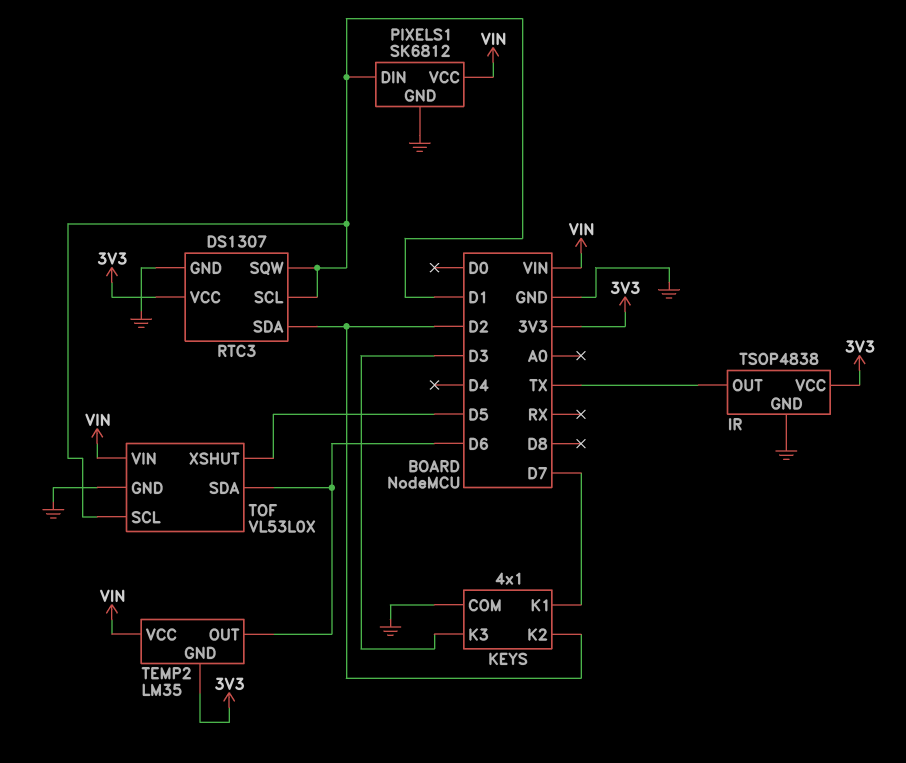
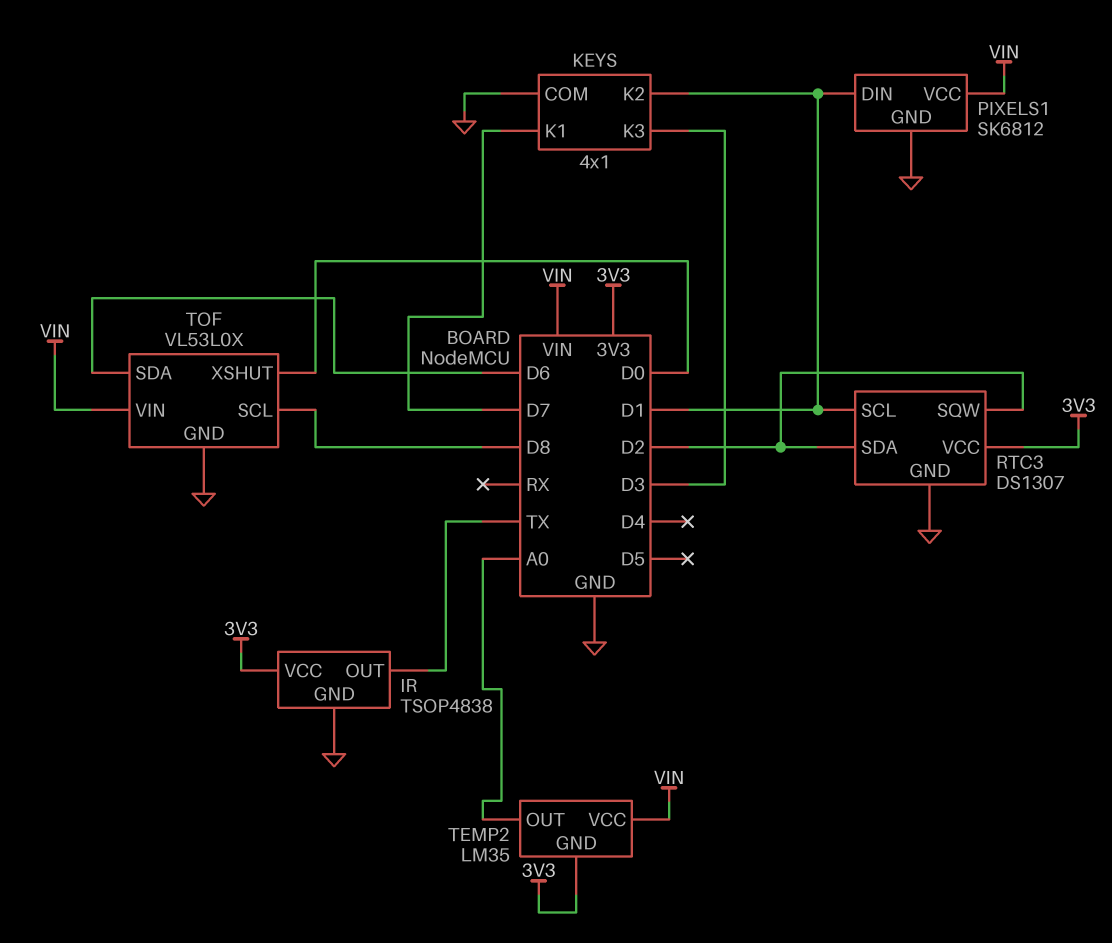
KEYS pin K2: D2 -> D1
RTC3 pin SQW: D1 -> D2
TEMP2 pin OUT: D6 -> A0
TOF pin SCL: D1 -> D8
TOF pin XSHUT: D5 -> D0

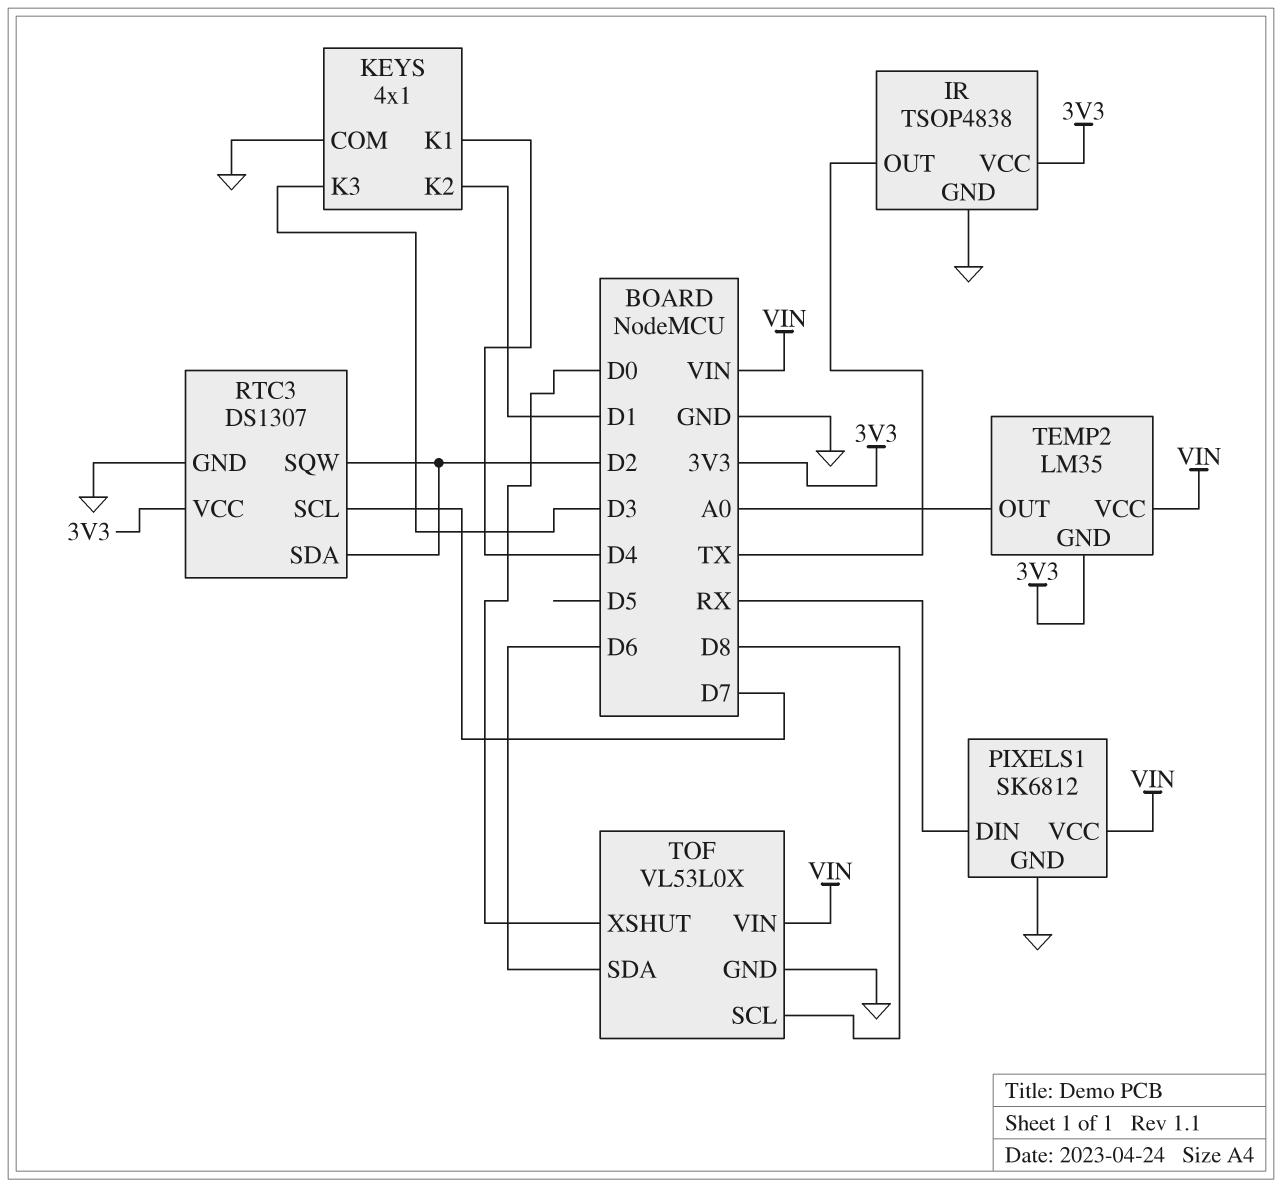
KEYS pin K1: D7 -> D4
PIXELS1 pin DIN: D1 -> RX
RTC3 pin SCL: D1 -> D7

